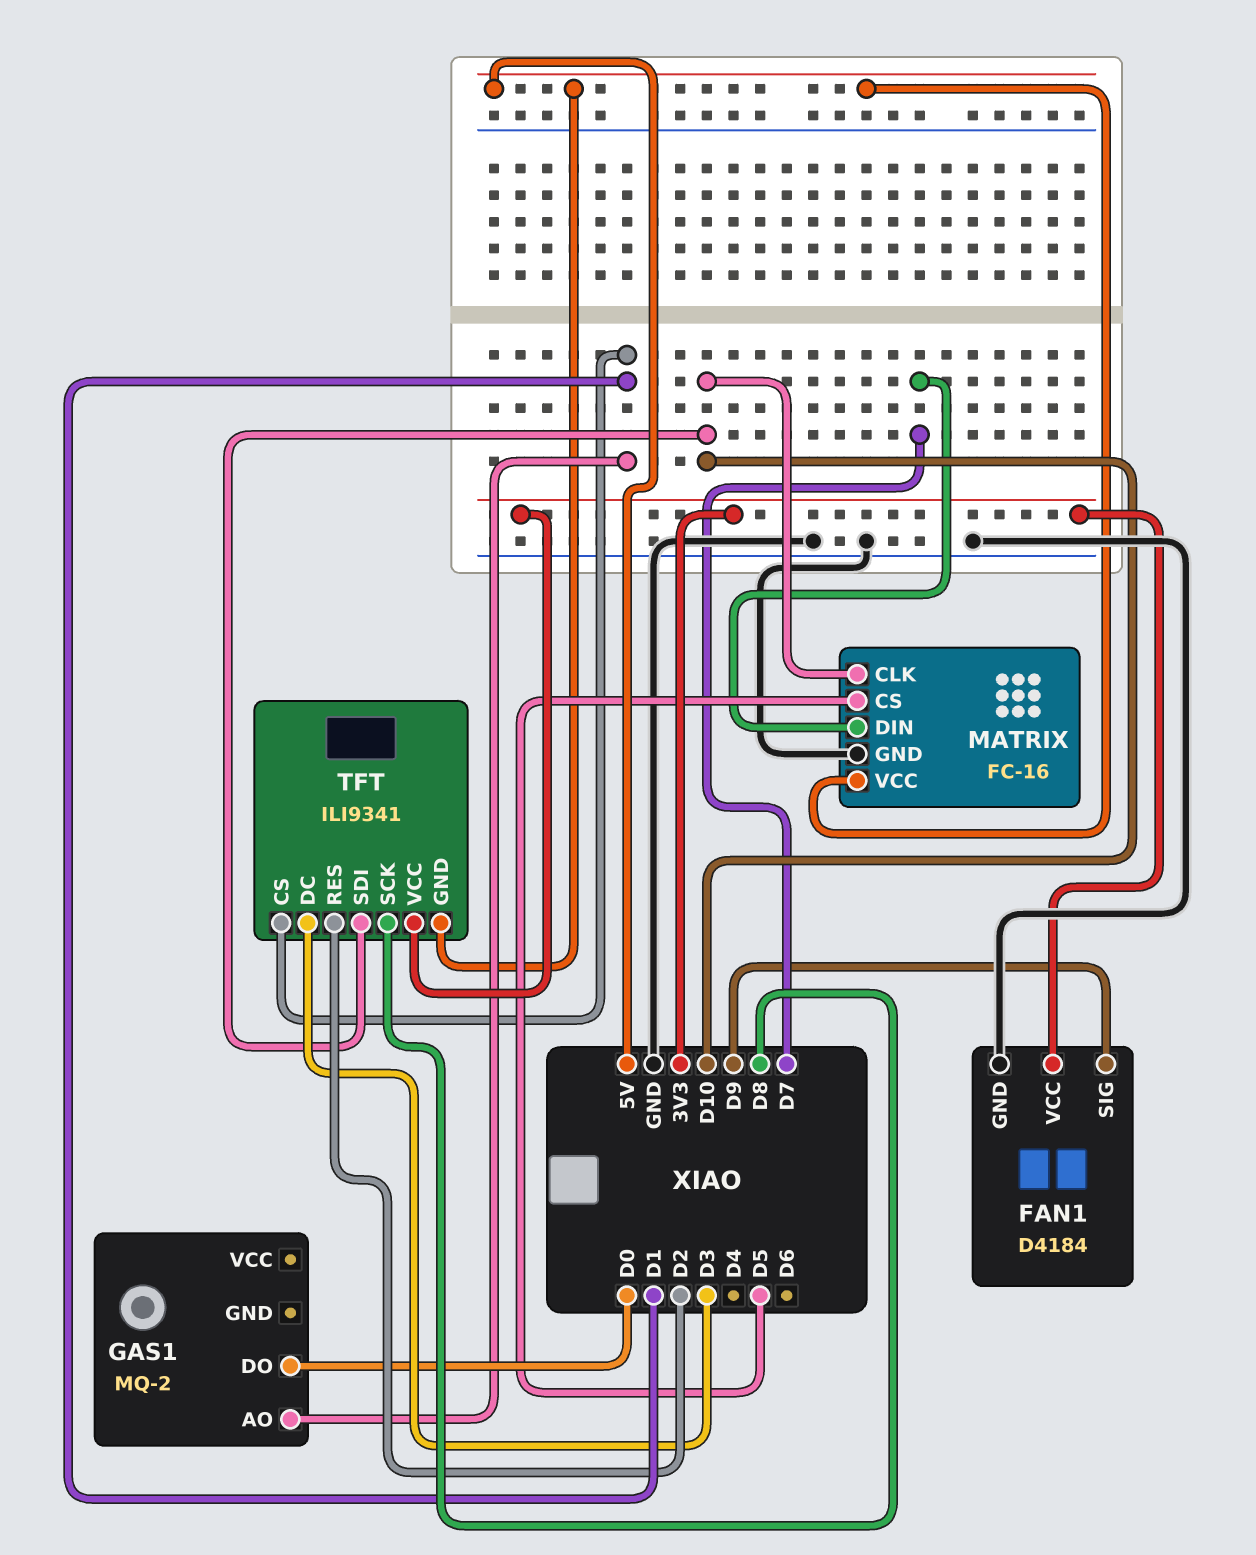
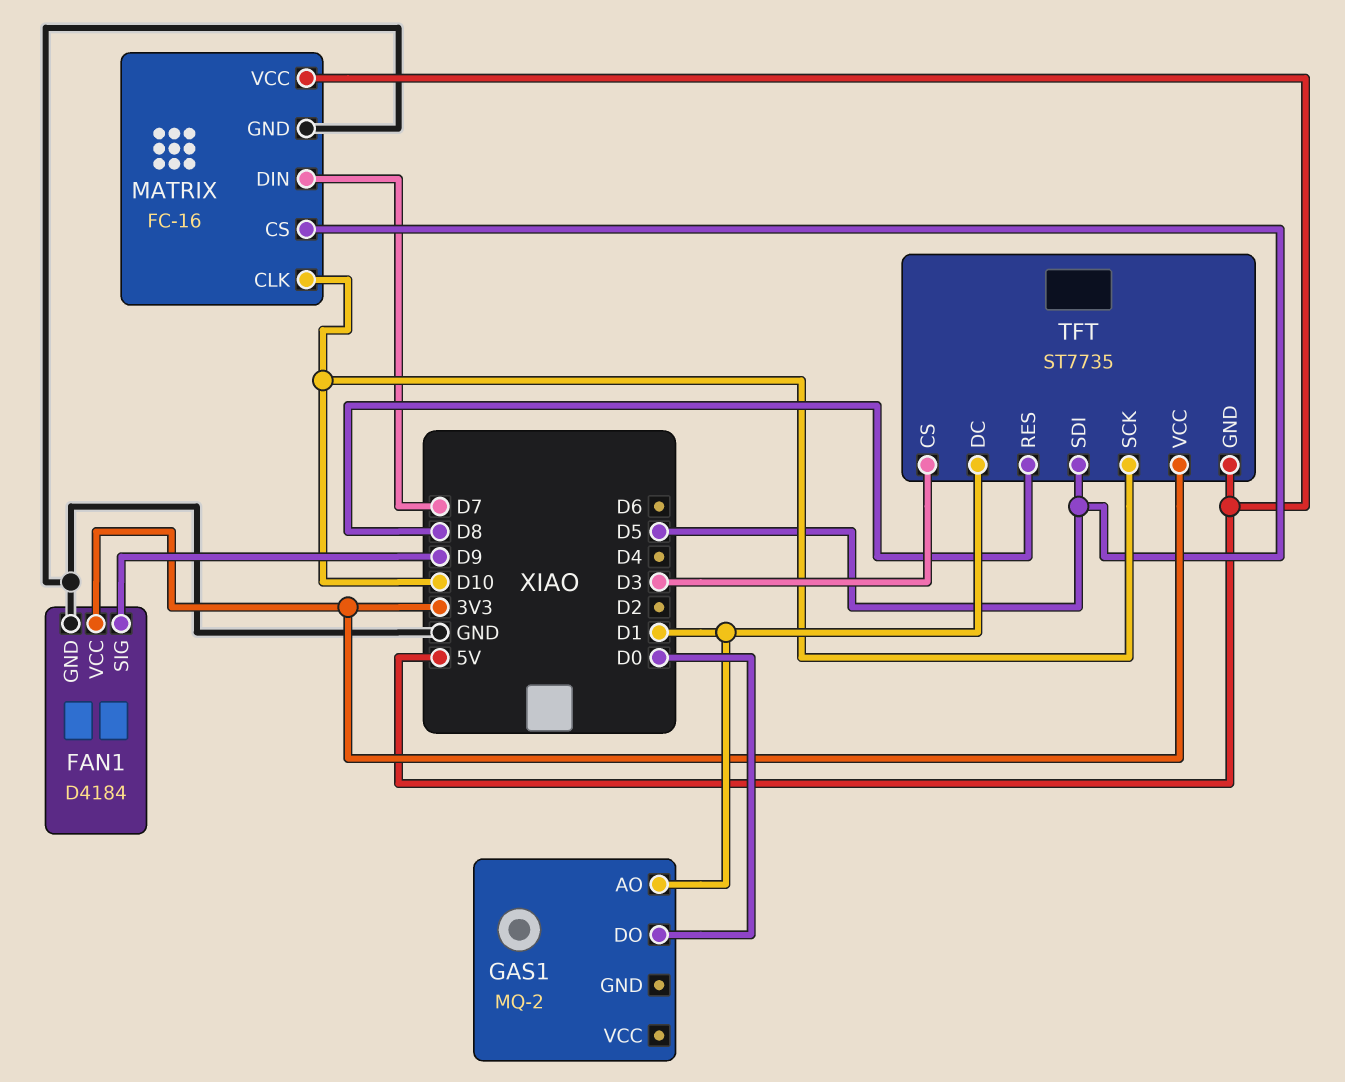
TFT: ILI9341 -> ST7735
TFT pin CS: D1 -> D3
TFT pin DC: D3 -> D1
TFT pin RES: D2 -> D8
TFT pin SCK: D8 -> D10
TFT pin SDI: D10 -> D5

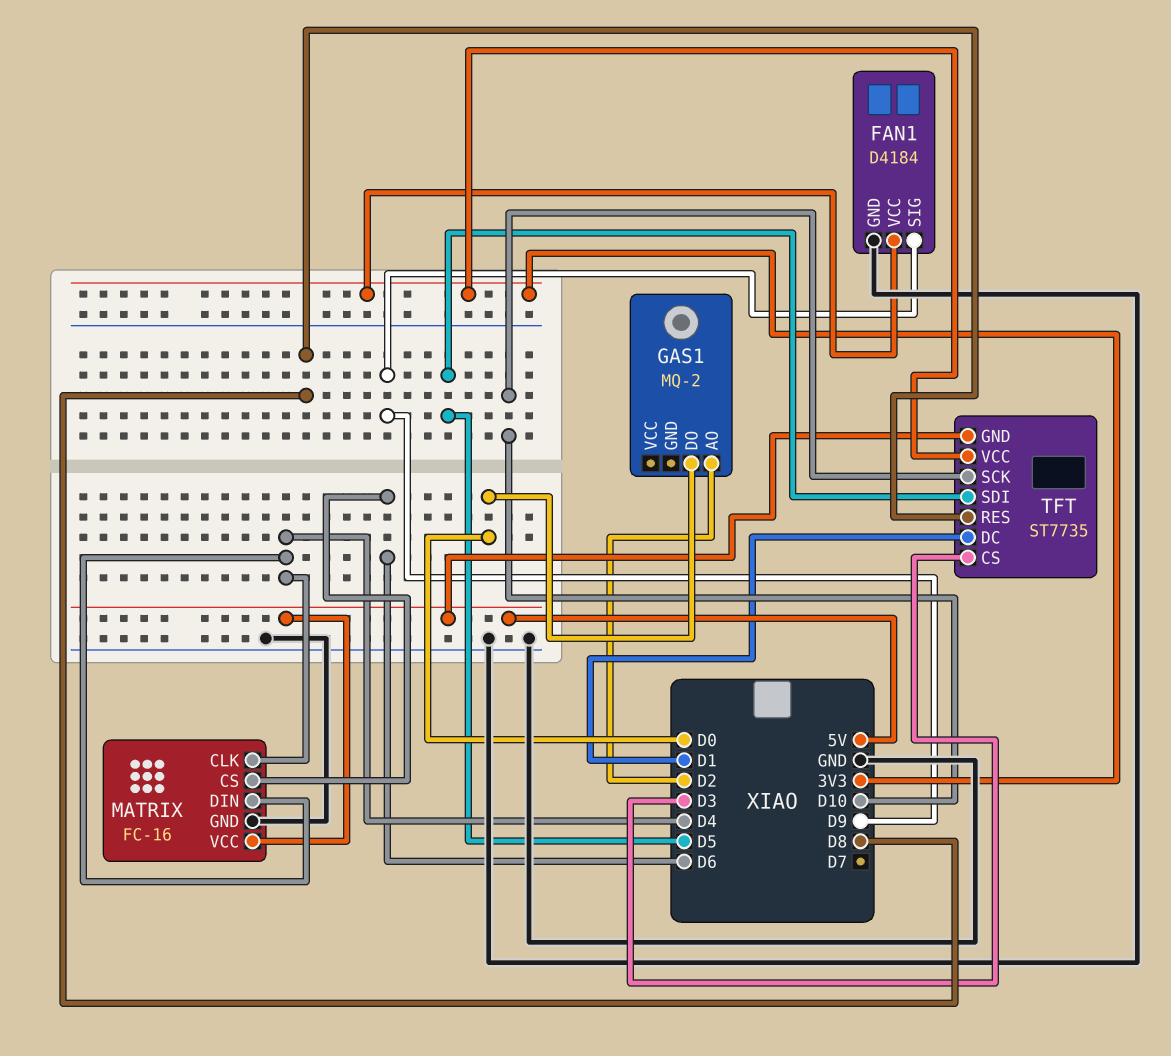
GAS1 pin AO: D1 -> D2
MATRIX pin CLK: D10 -> D4
MATRIX pin CS: D5 -> D6
MATRIX pin DIN: D7 -> D4

